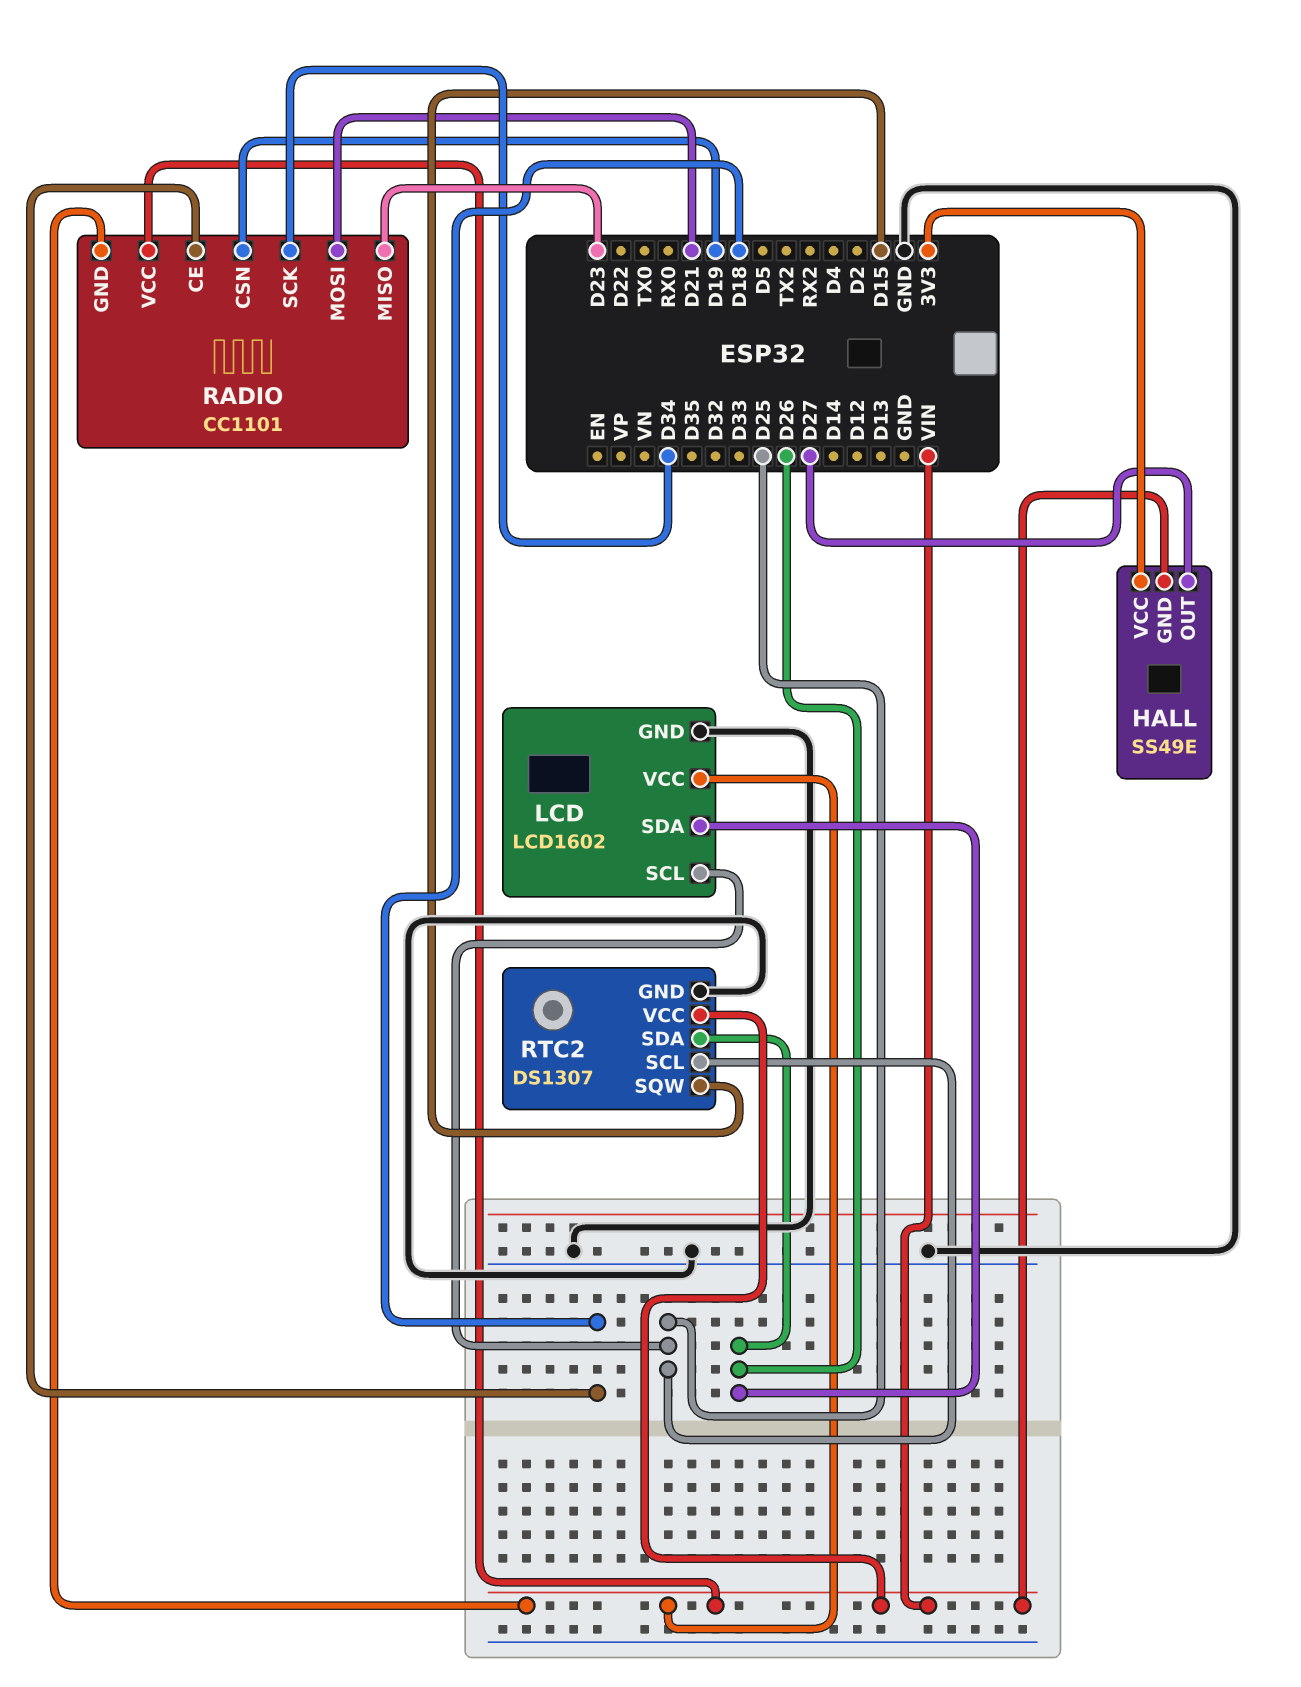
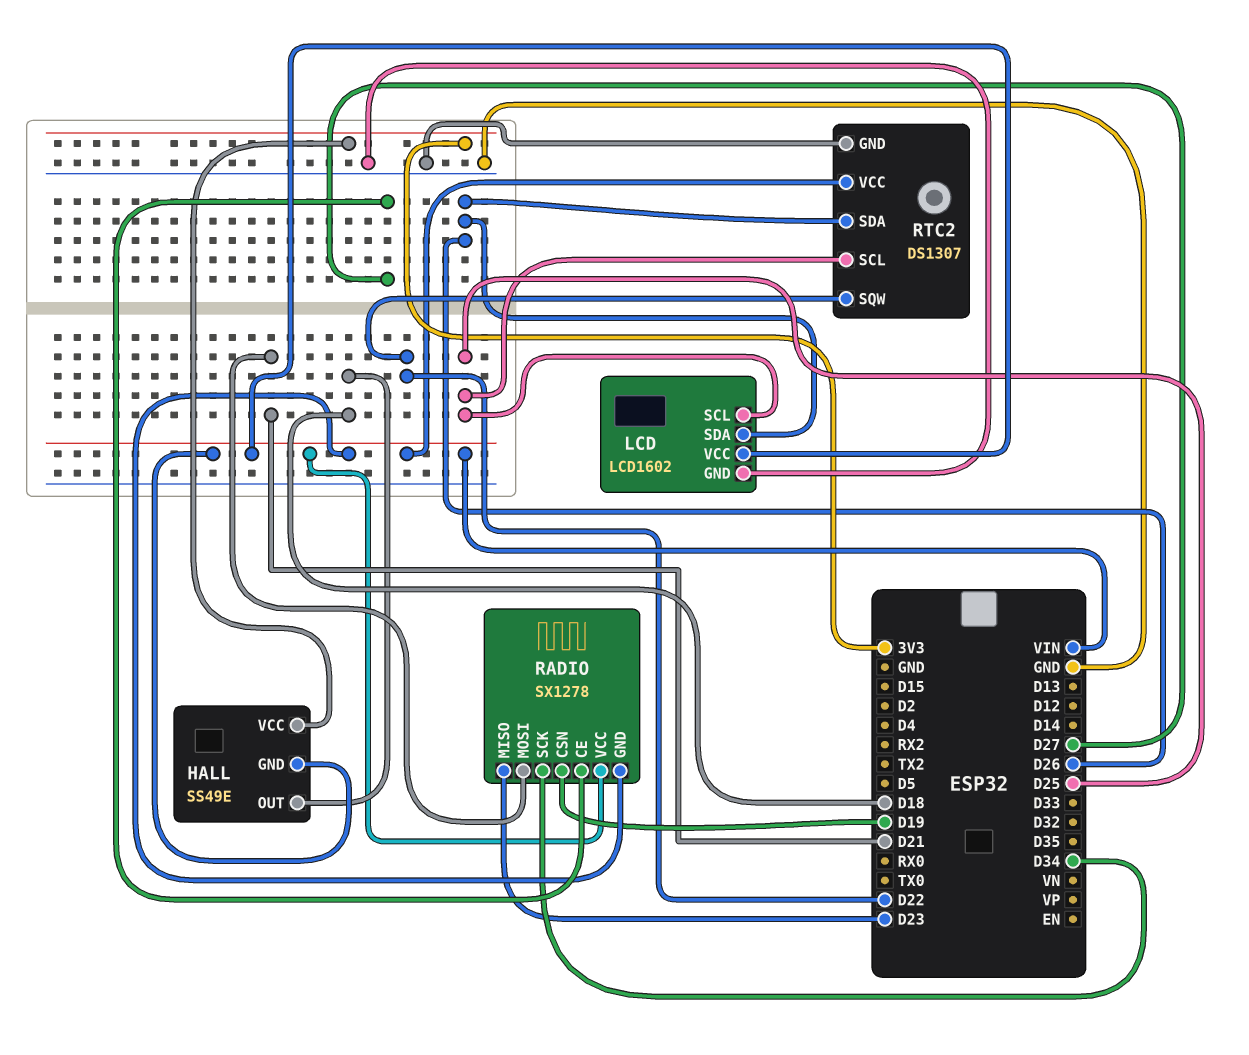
HALL pin OUT: D27 -> D18
RADIO: CC1101 -> SX1278
RADIO pin CE: D18 -> D27
RTC2 pin SQW: D15 -> D22

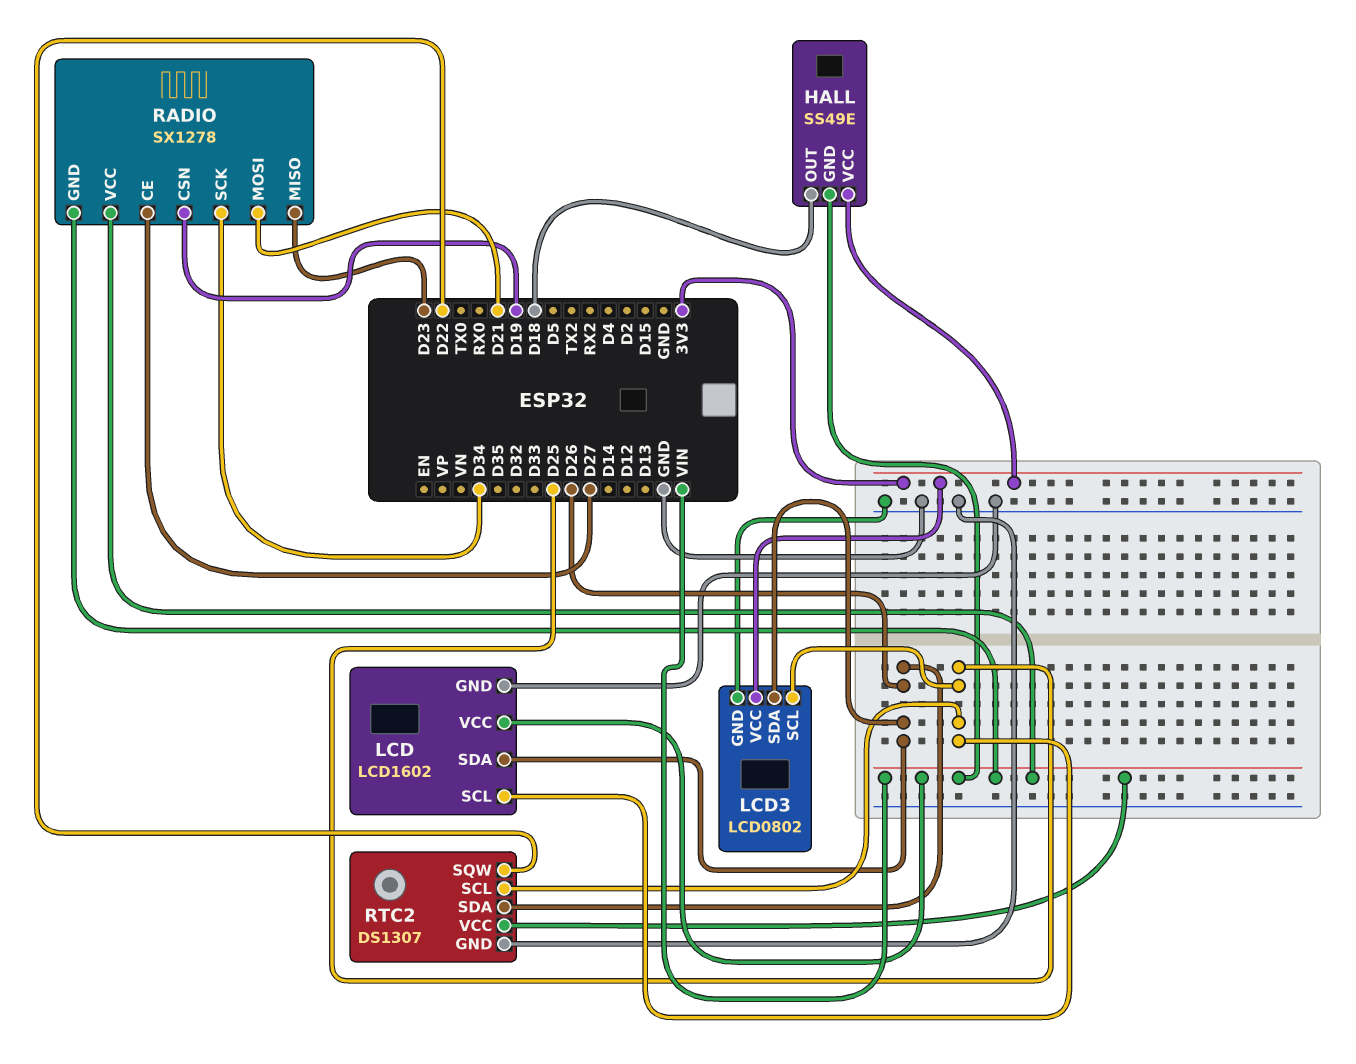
LCD3: none -> LCD0802
LCD3 pin GND: none -> GND
LCD3 pin SCL: none -> D25
LCD3 pin SDA: none -> D26
LCD3 pin VCC: none -> 3V3

